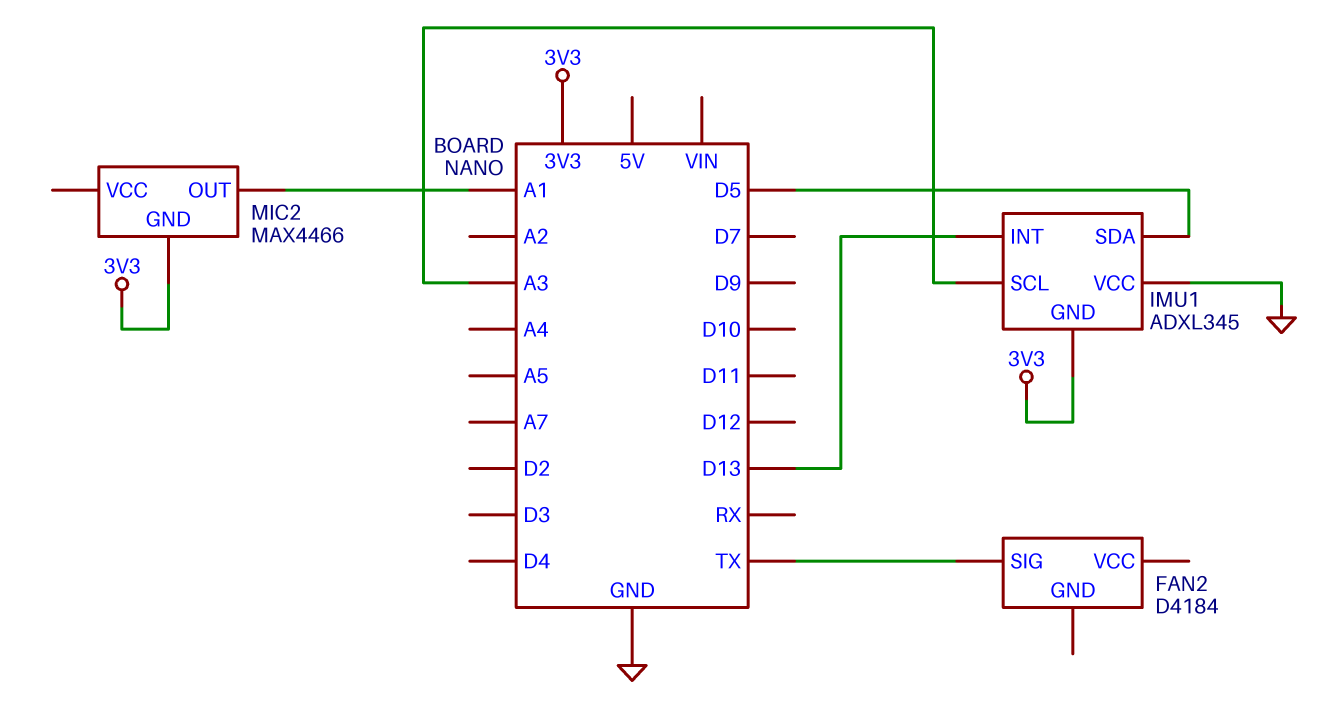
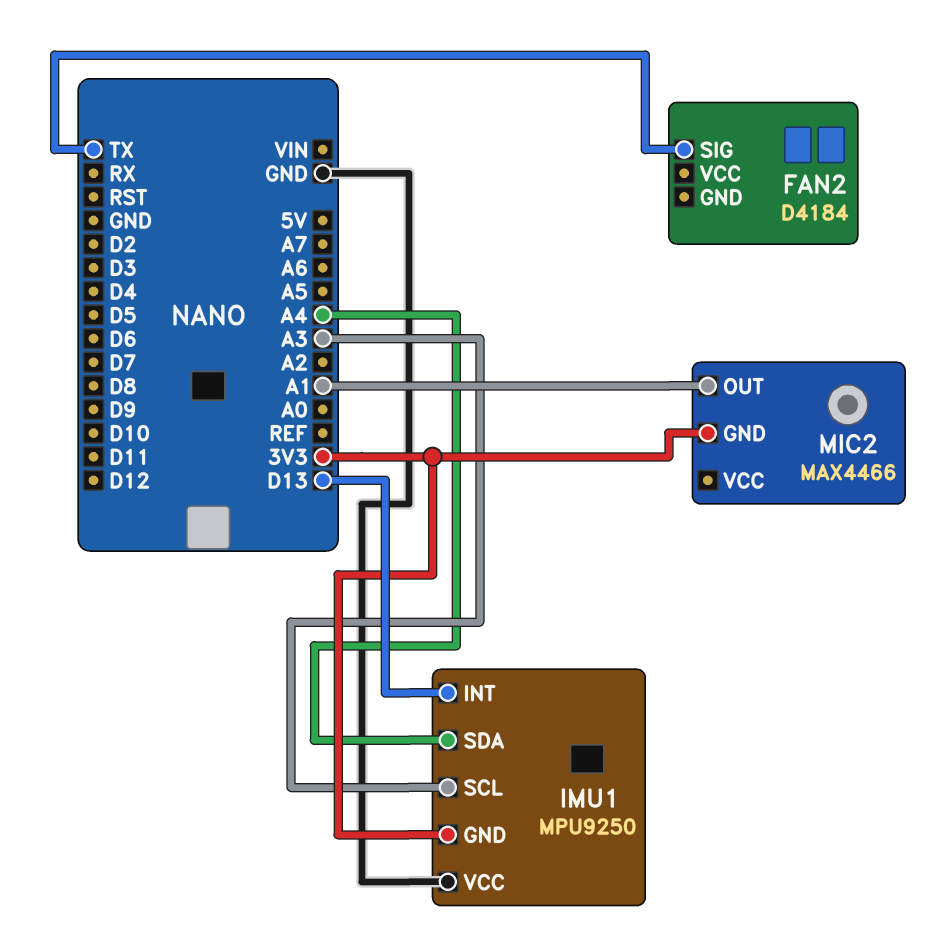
IMU1: ADXL345 -> MPU9250
IMU1 pin SDA: D5 -> A4

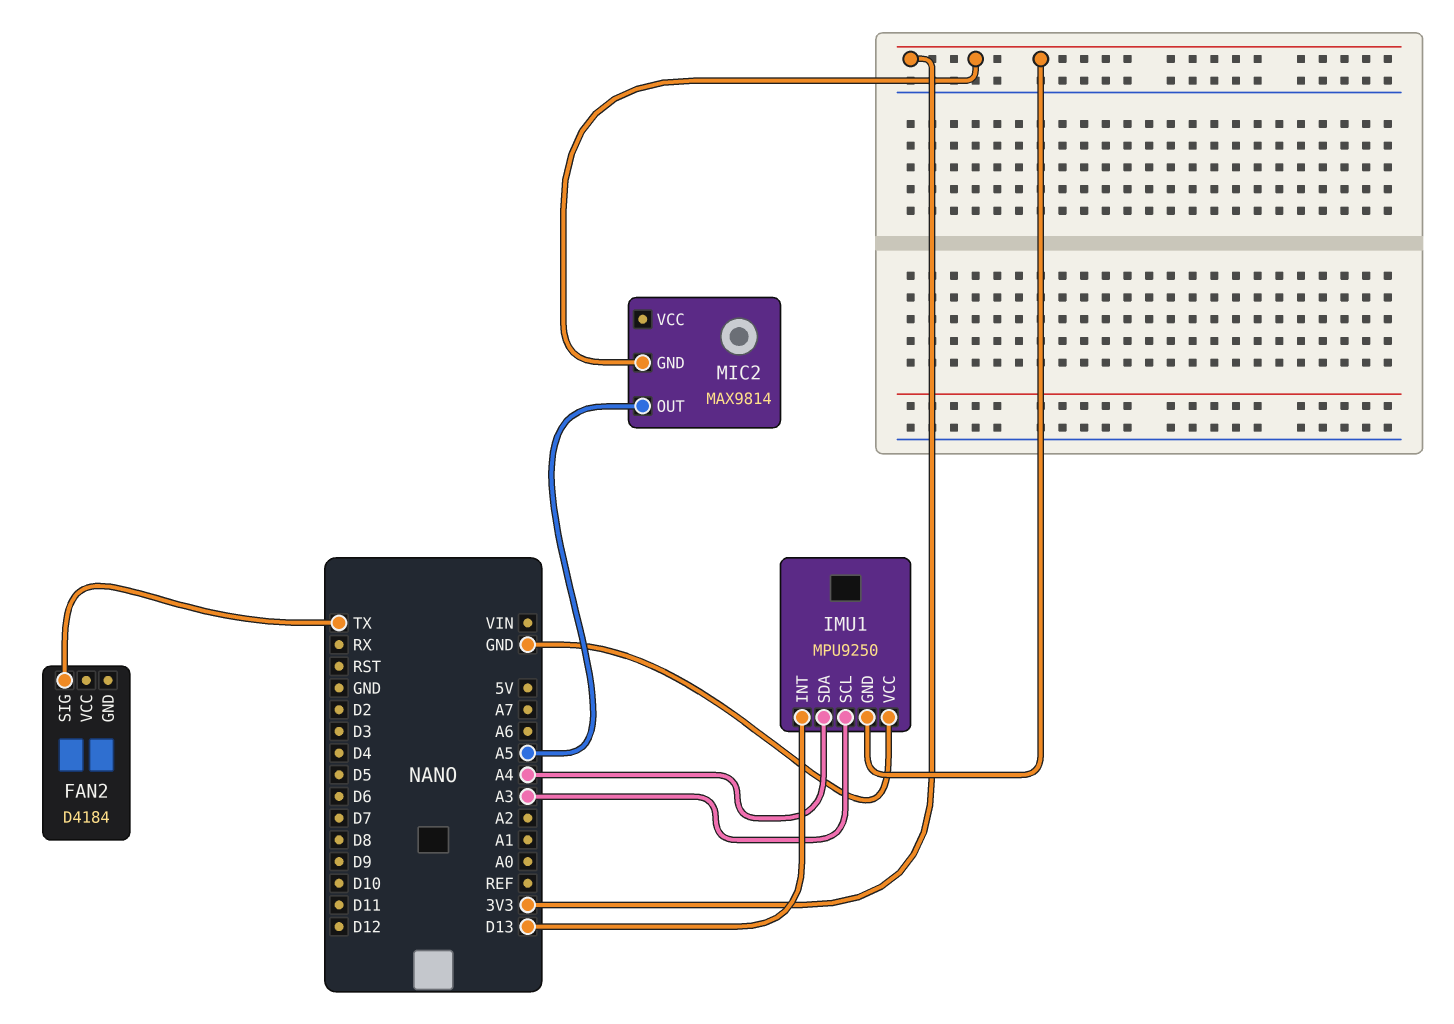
MIC2: MAX4466 -> MAX9814
MIC2 pin OUT: A1 -> A5

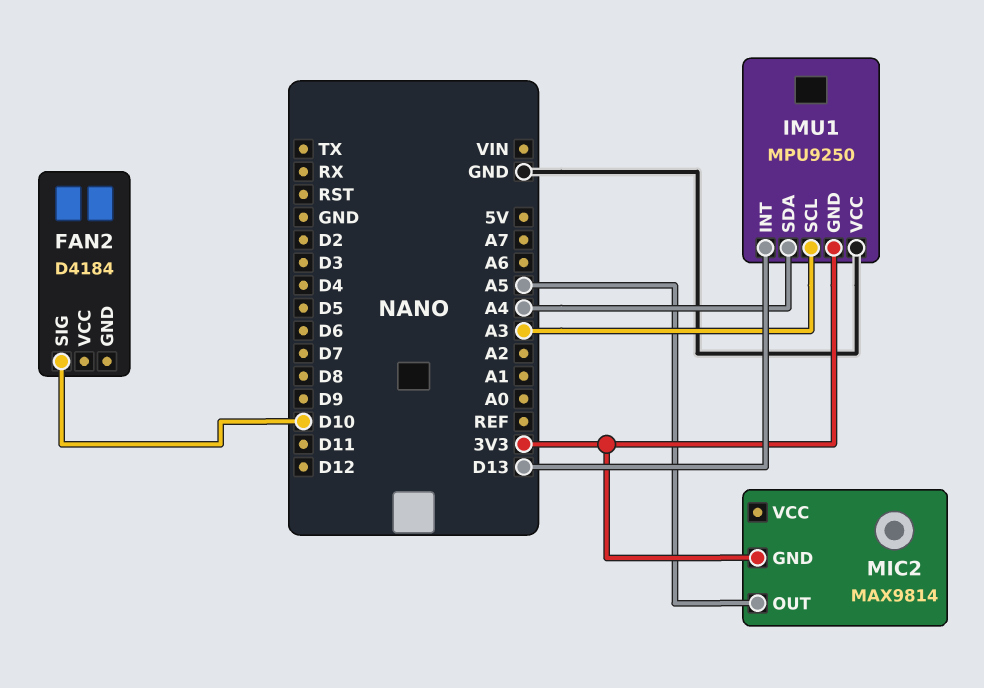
FAN2 pin SIG: TX -> D10

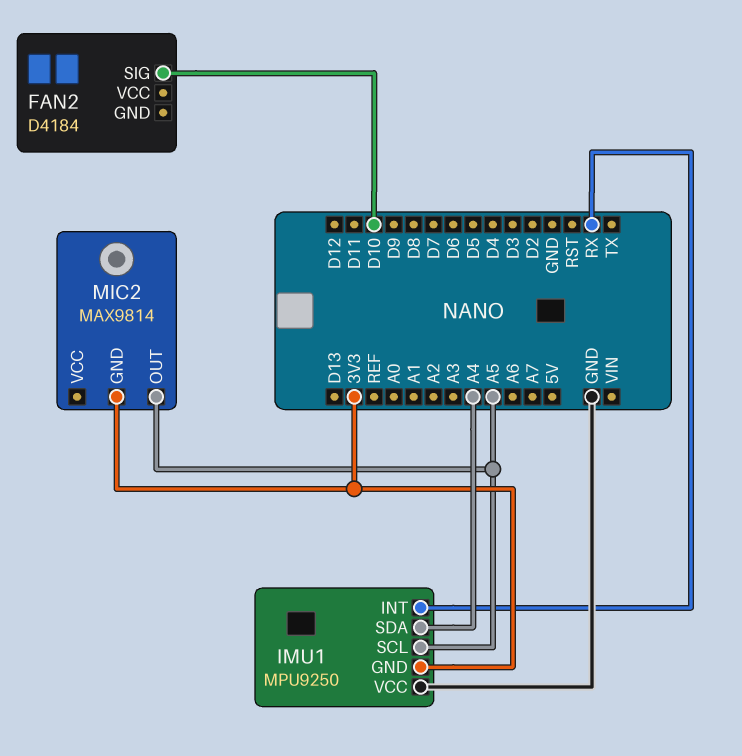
IMU1 pin INT: D13 -> RX
IMU1 pin SCL: A3 -> A5

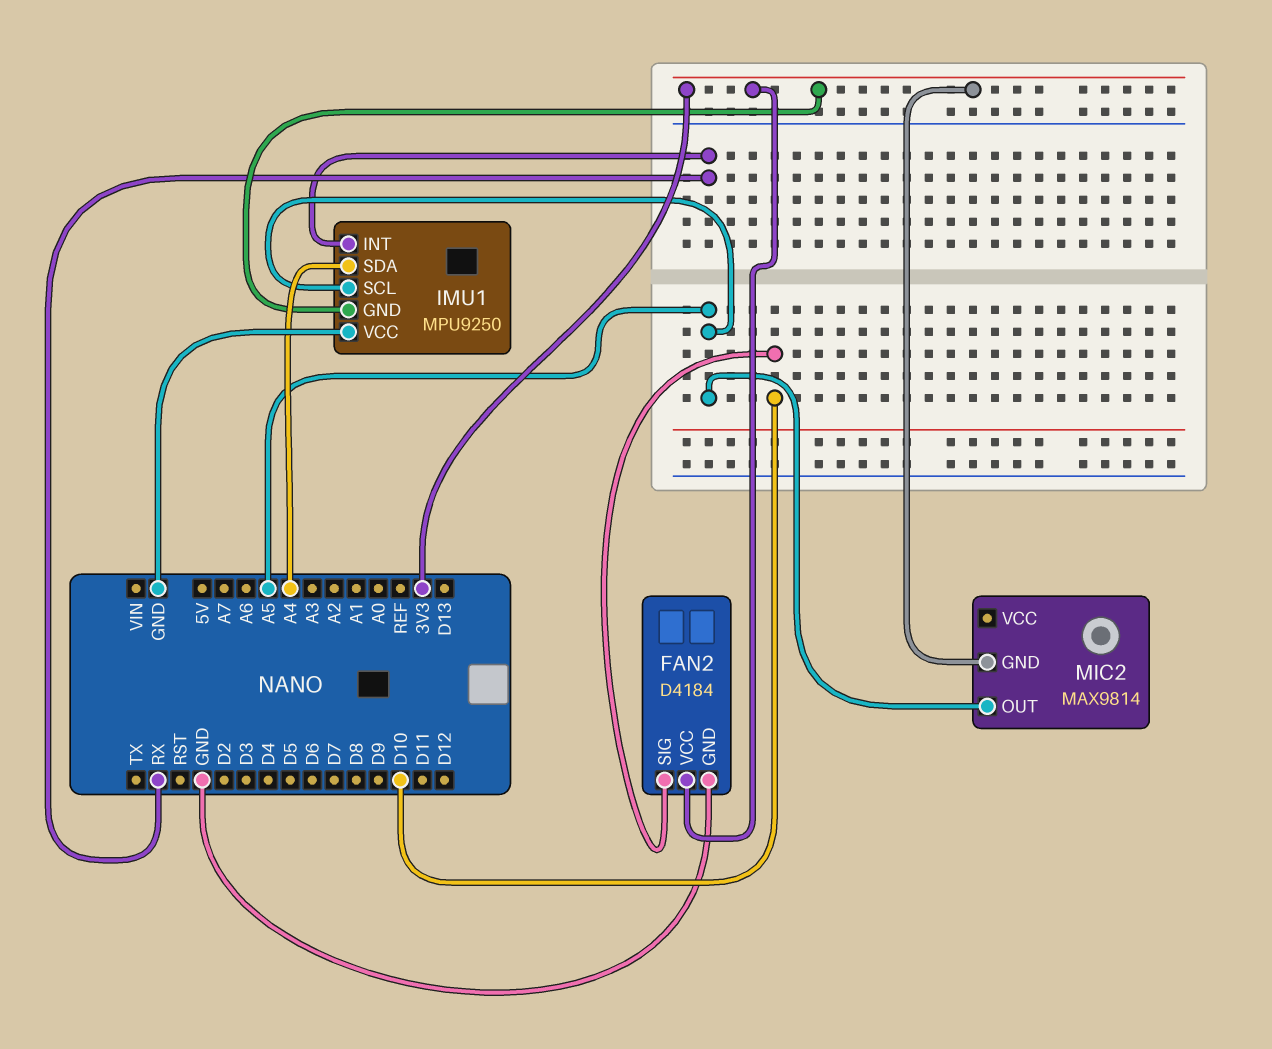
FAN2 pin GND: none -> GND
FAN2 pin VCC: none -> 3V3

